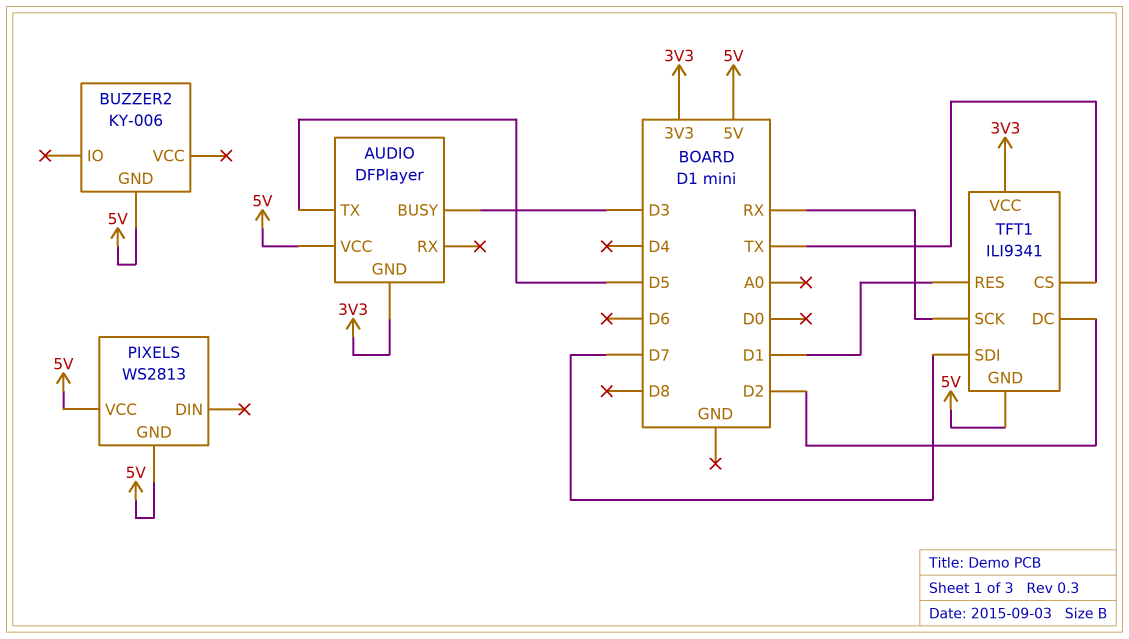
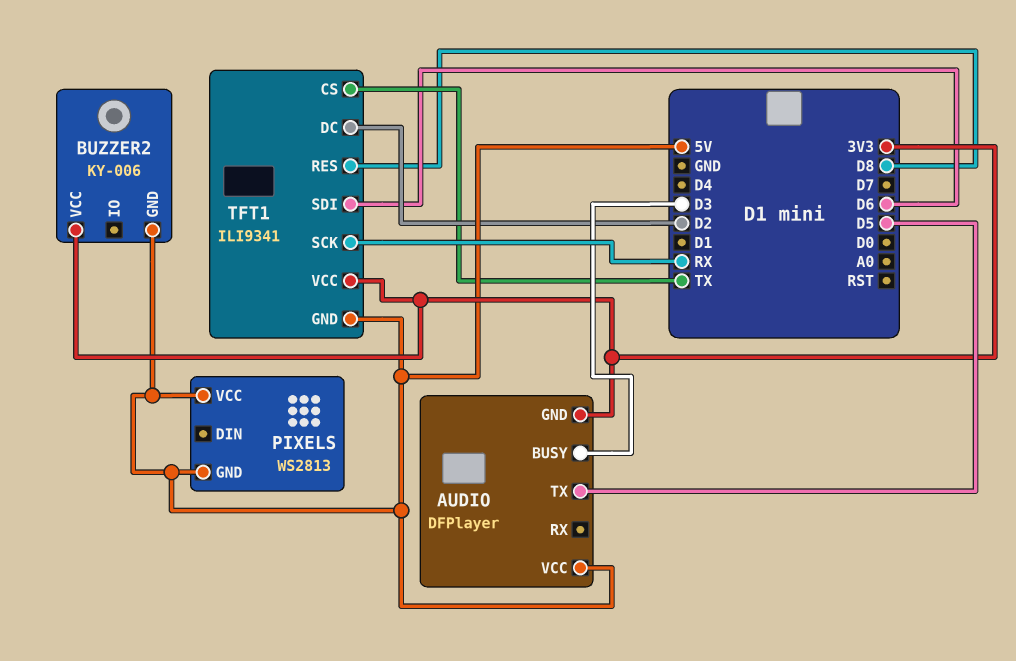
BUZZER2 pin VCC: none -> 3V3
TFT1 pin RES: D1 -> D8
TFT1 pin SDI: D7 -> D6

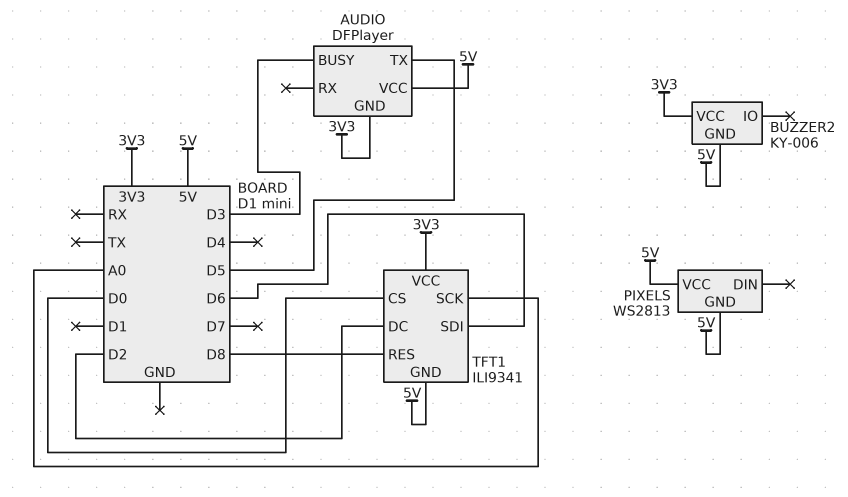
TFT1 pin CS: TX -> D0
TFT1 pin SCK: RX -> A0

